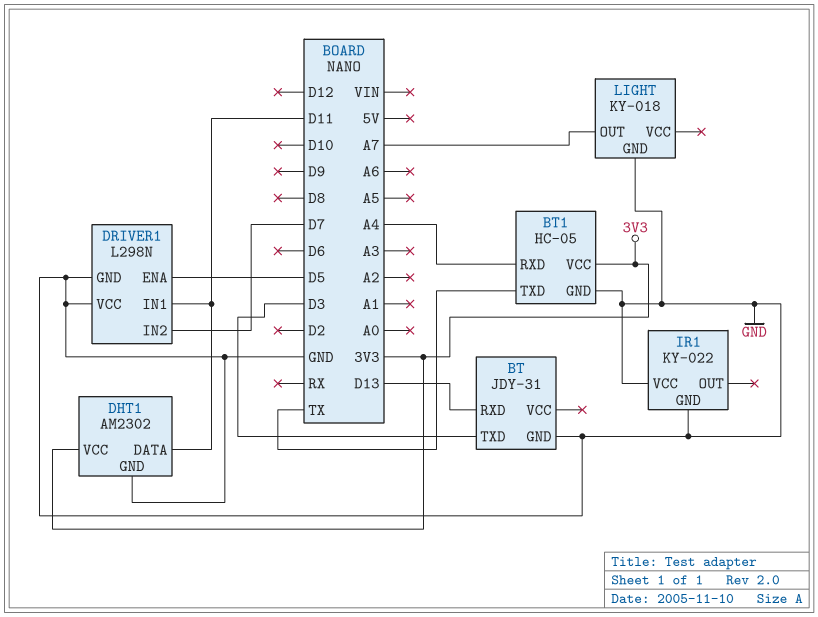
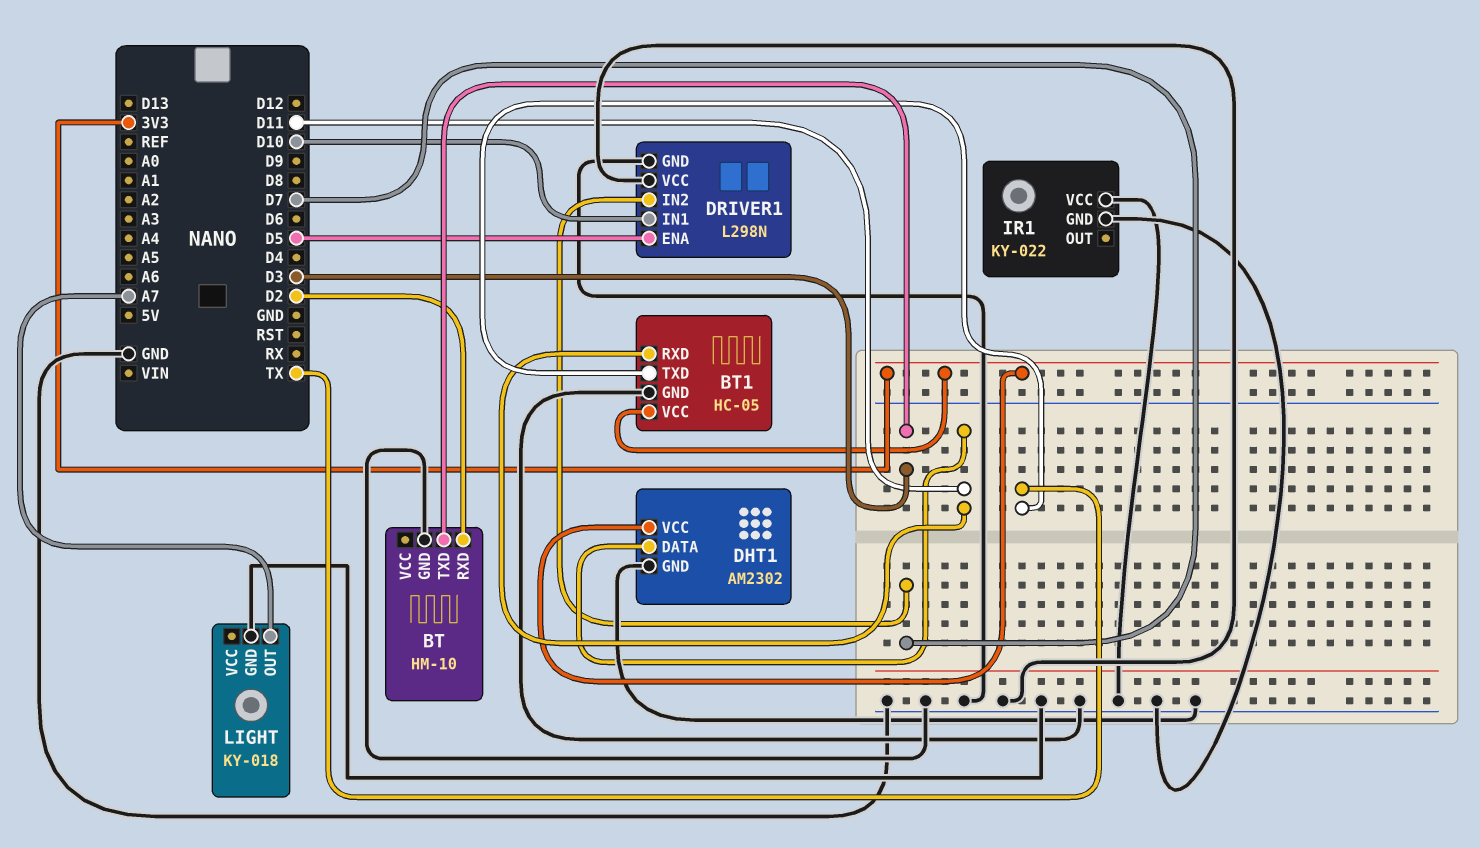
BT: JDY-31 -> HM-10
BT pin RXD: D13 -> D2
BT1 pin RXD: A4 -> D11
DRIVER1 pin IN1: D11 -> D10

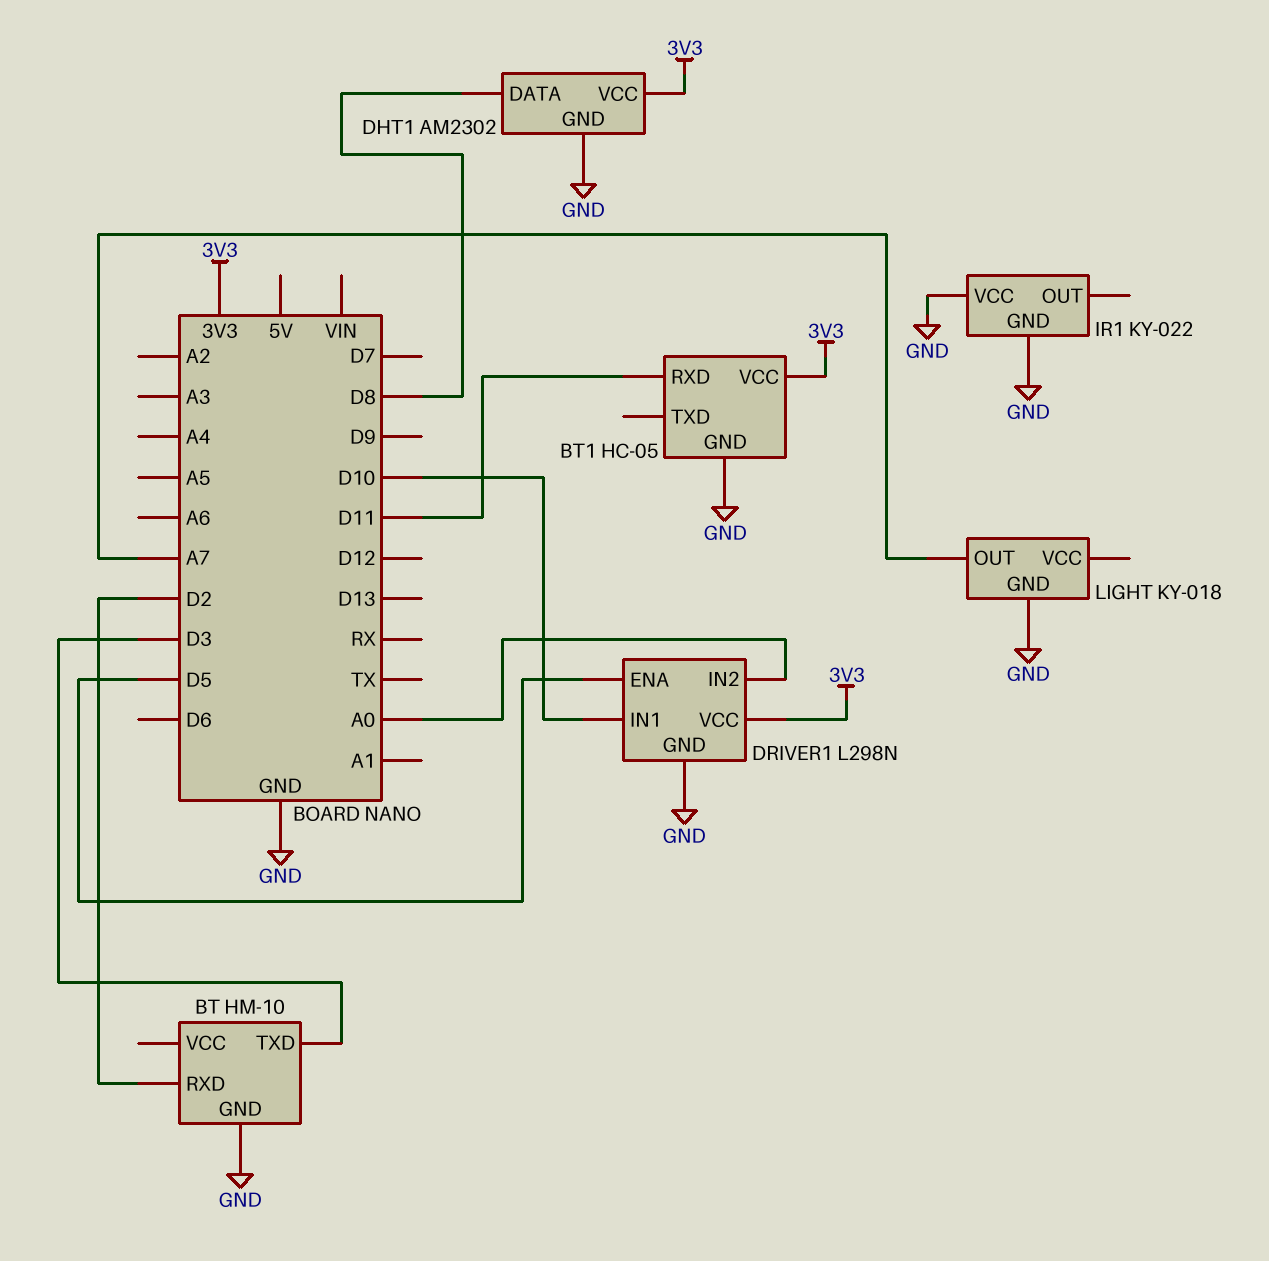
BT1 pin TXD: TX -> none
DHT1 pin DATA: D11 -> D8
DRIVER1 pin IN2: D7 -> A0
DRIVER1 pin VCC: GND -> 3V3

